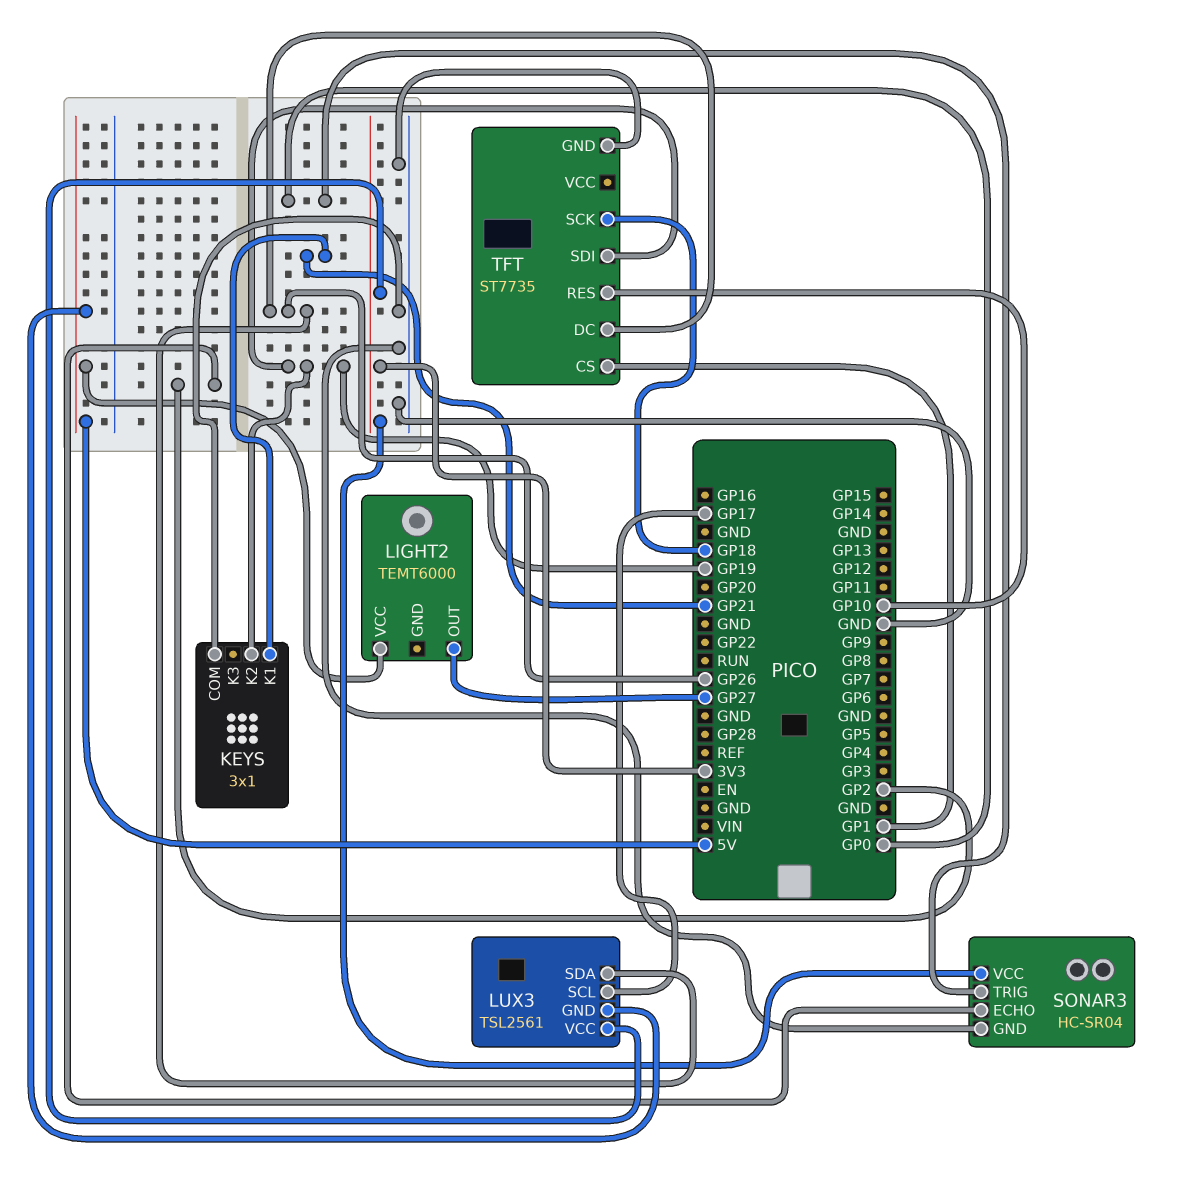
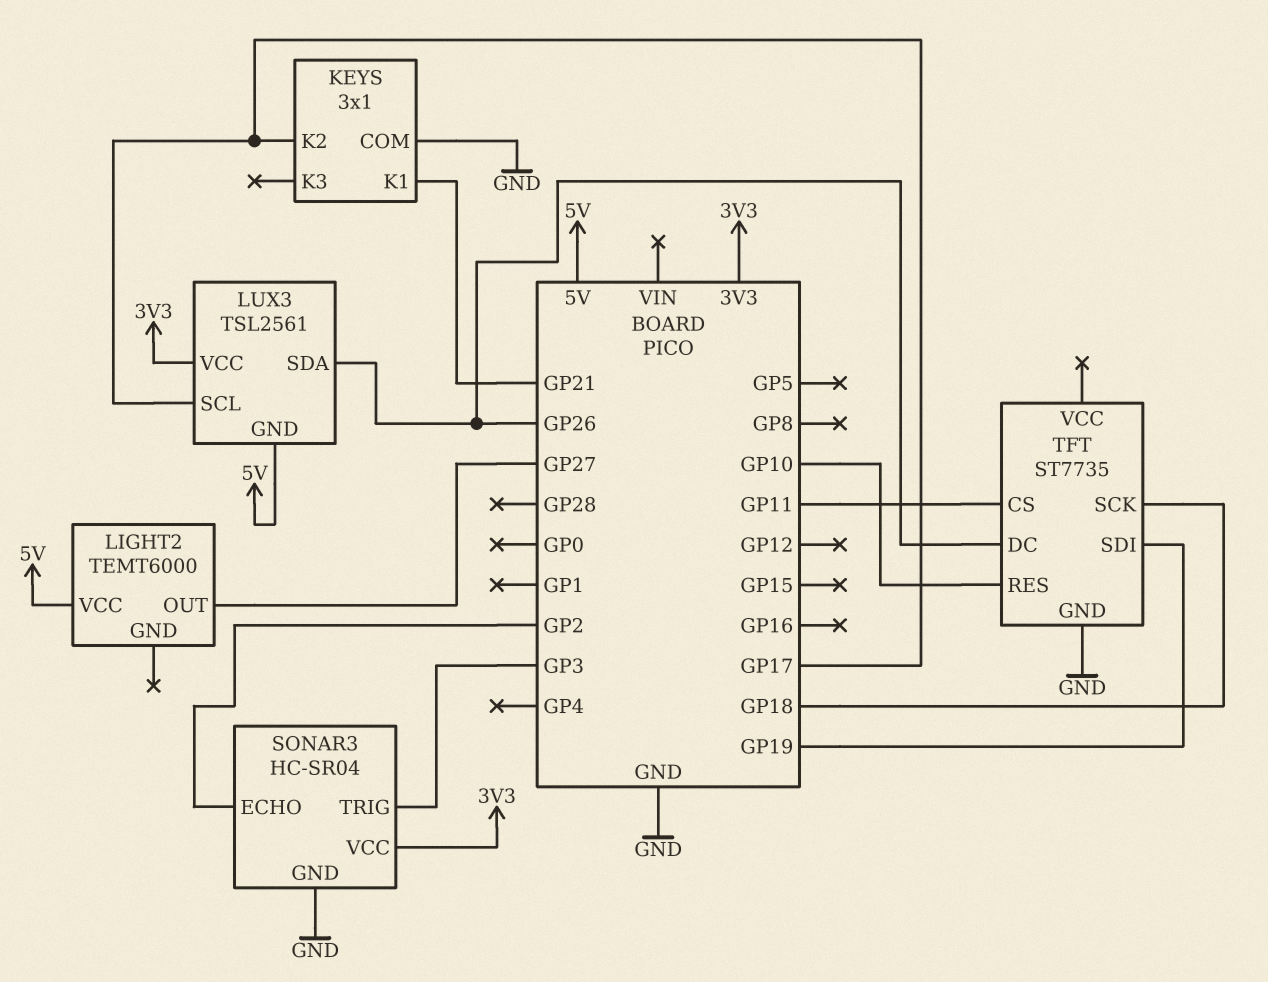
KEYS pin K2: GP19 -> GP17
SONAR3 pin TRIG: GP0 -> GP3
TFT pin CS: GP1 -> GP11

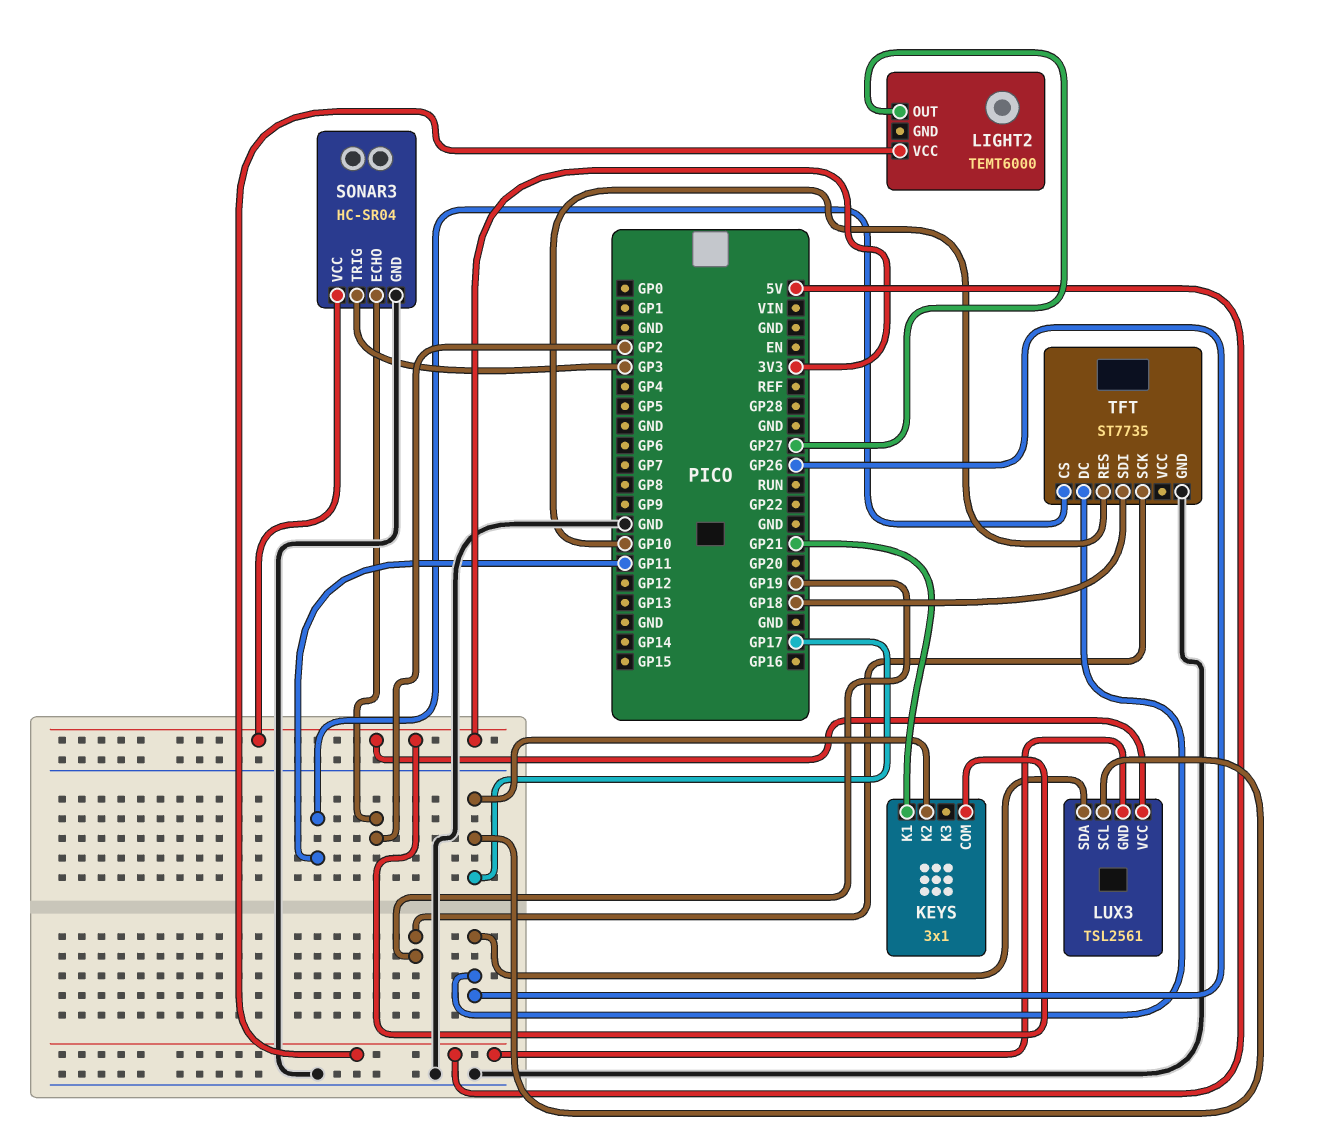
KEYS pin COM: GND -> 3V3
TFT pin SCK: GP18 -> GP19
TFT pin SDI: GP19 -> GP18

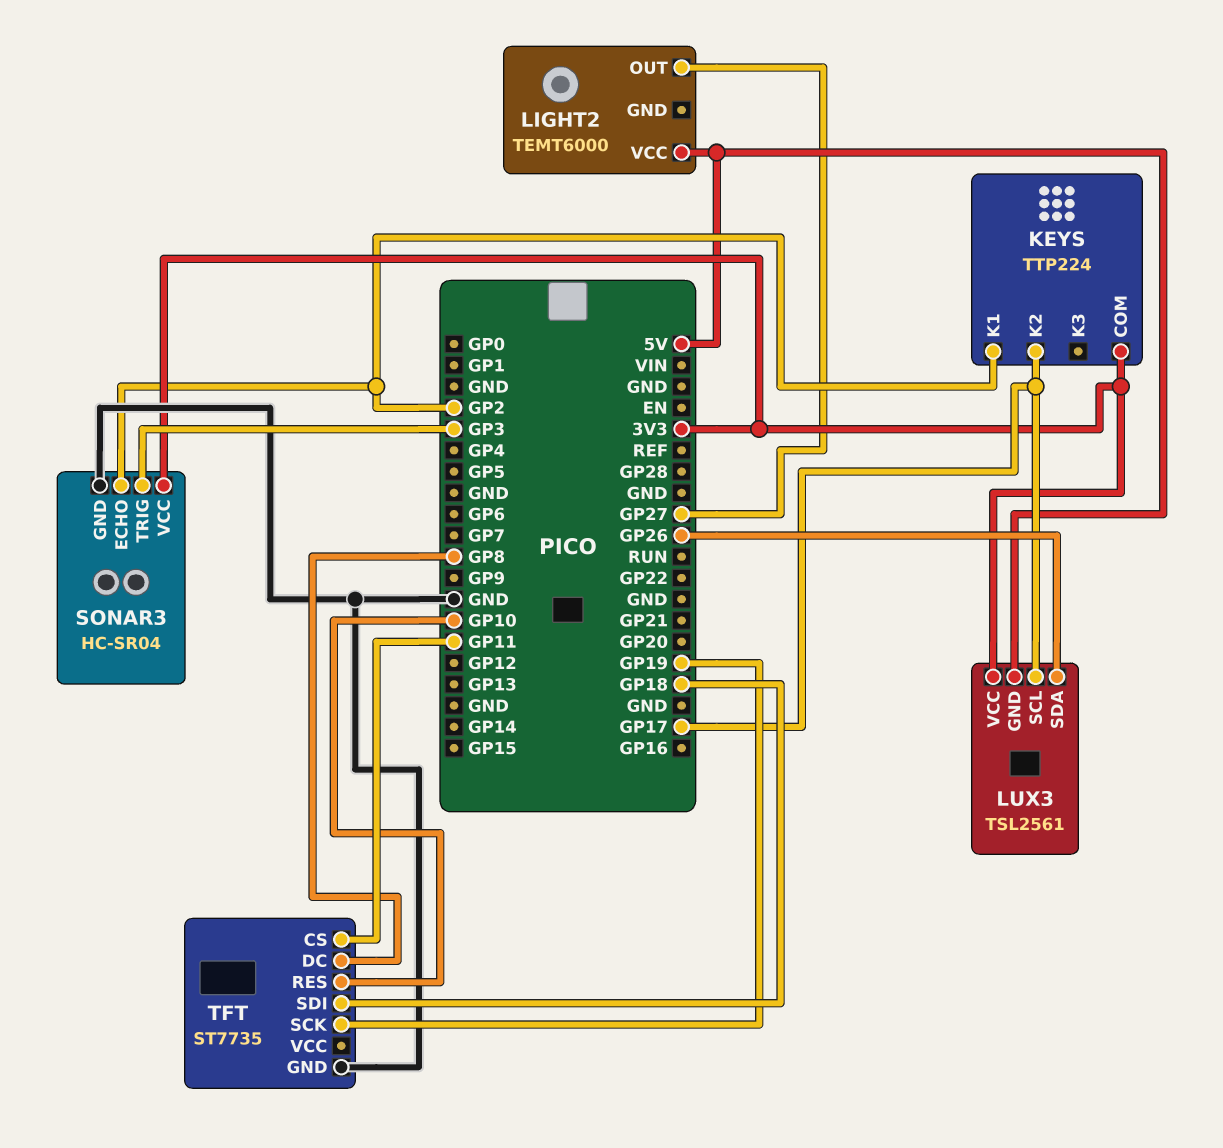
KEYS: 3x1 -> TTP224
KEYS pin K1: GP21 -> GP2
TFT pin DC: GP26 -> GP8

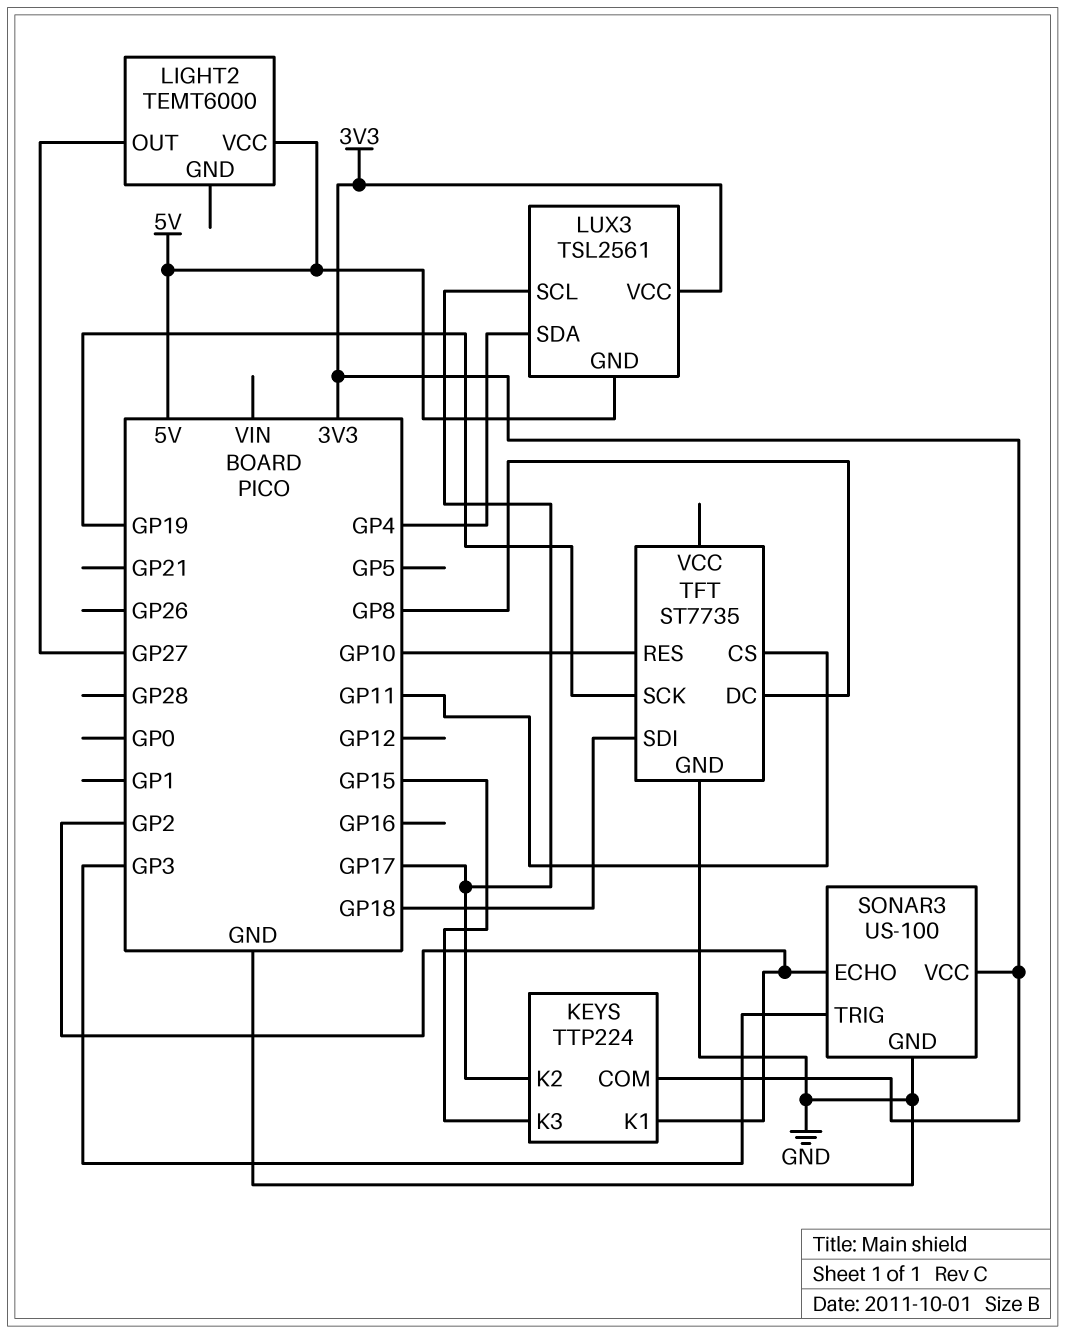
KEYS pin K3: none -> GP15
LUX3 pin SDA: GP26 -> GP4
SONAR3: HC-SR04 -> US-100

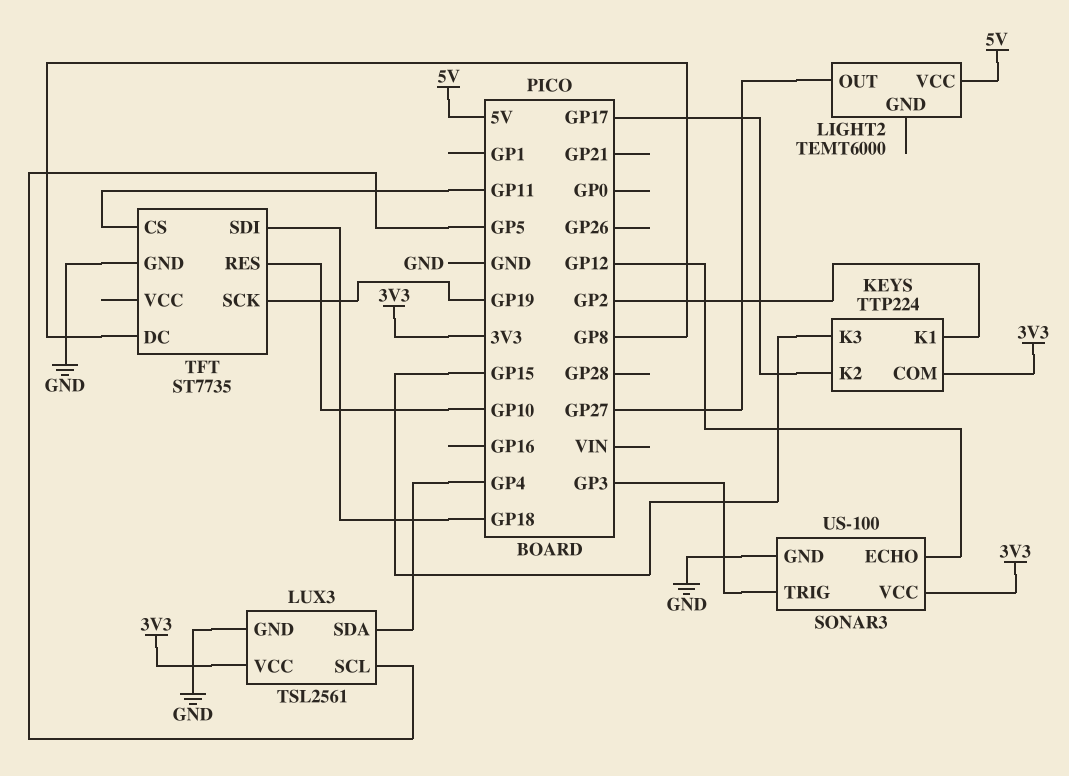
LUX3 pin GND: 5V -> GND
LUX3 pin SCL: GP17 -> GP5
SONAR3 pin ECHO: GP2 -> GP12

